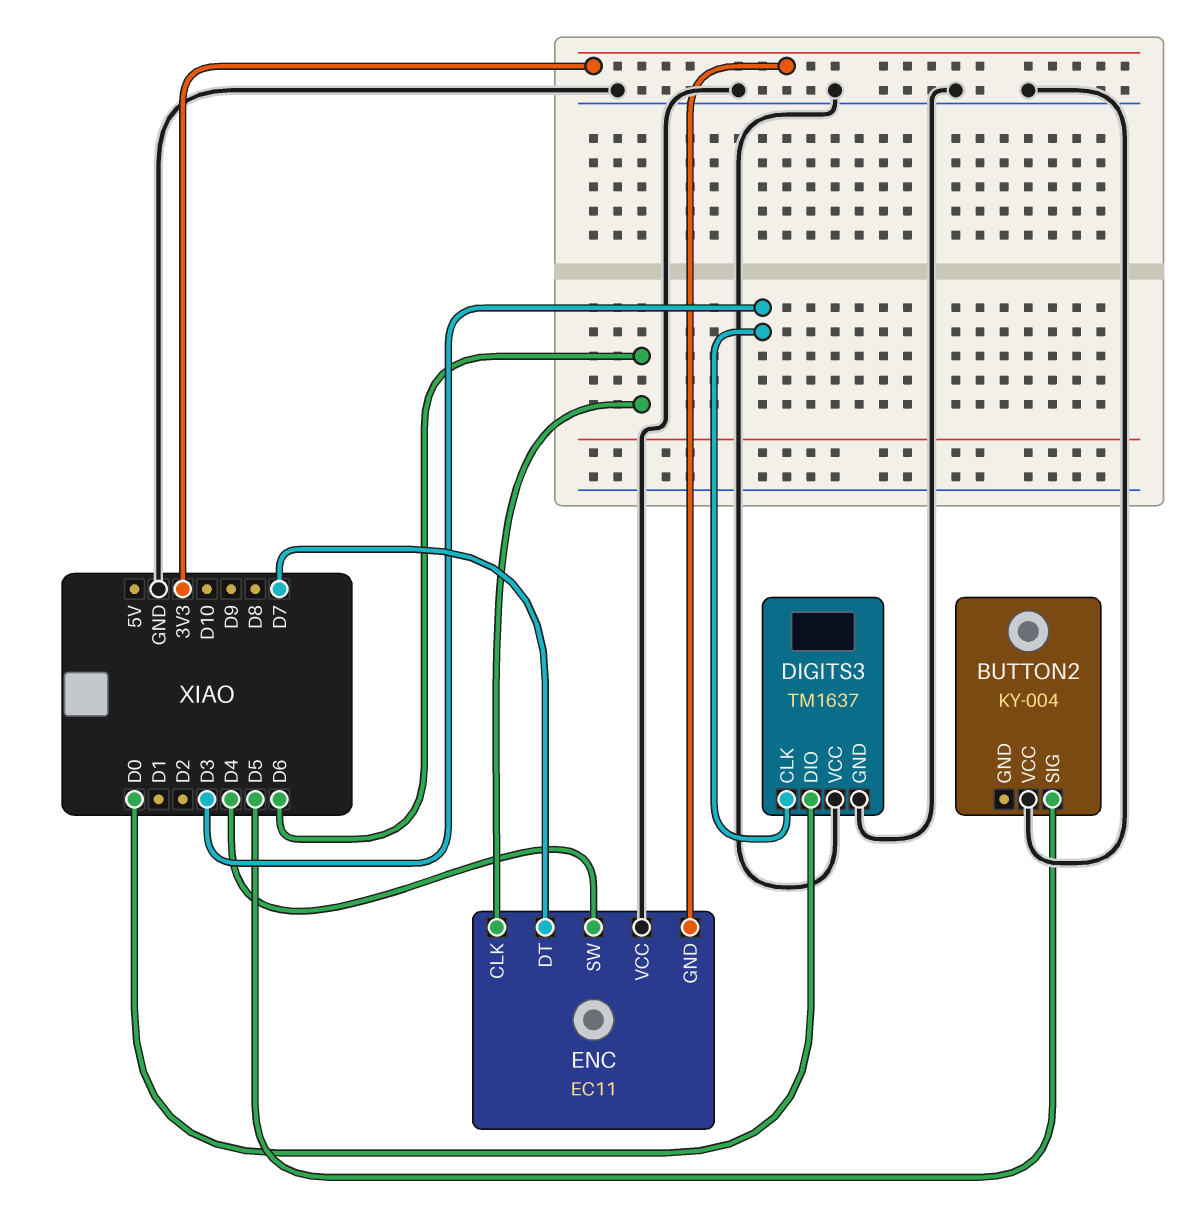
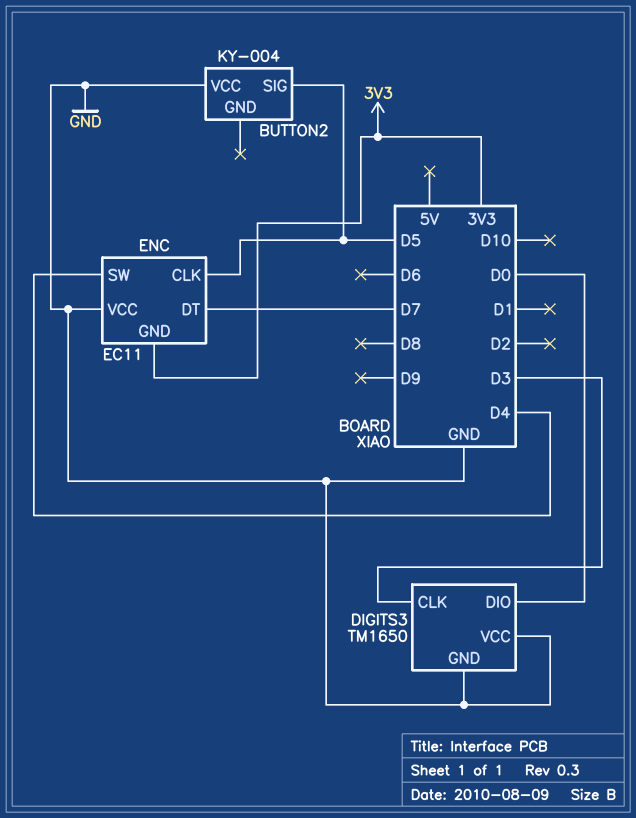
DIGITS3: TM1637 -> TM1650
ENC pin CLK: D6 -> D5

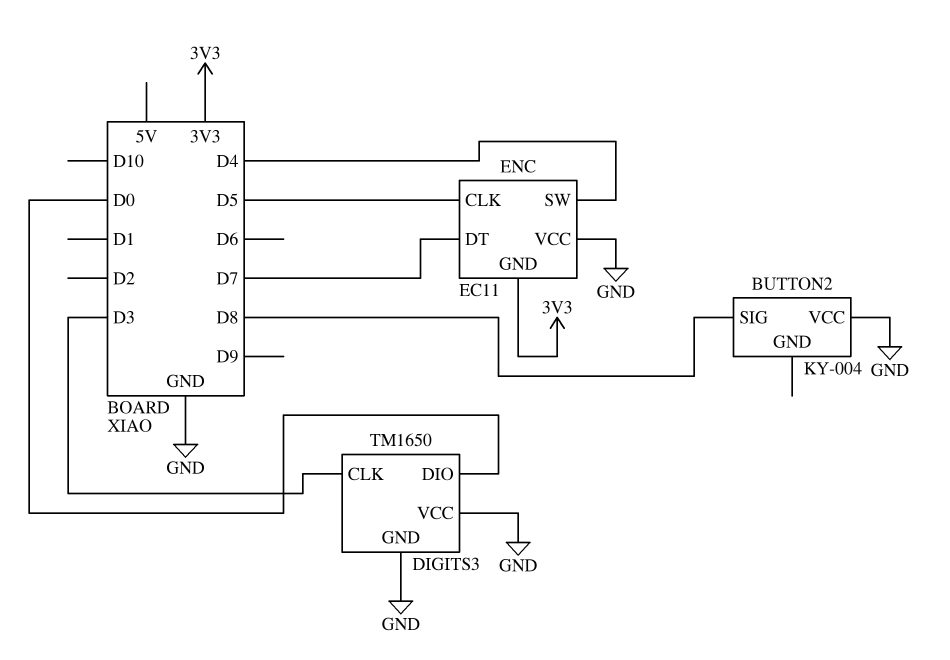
BUTTON2 pin SIG: D5 -> D8

